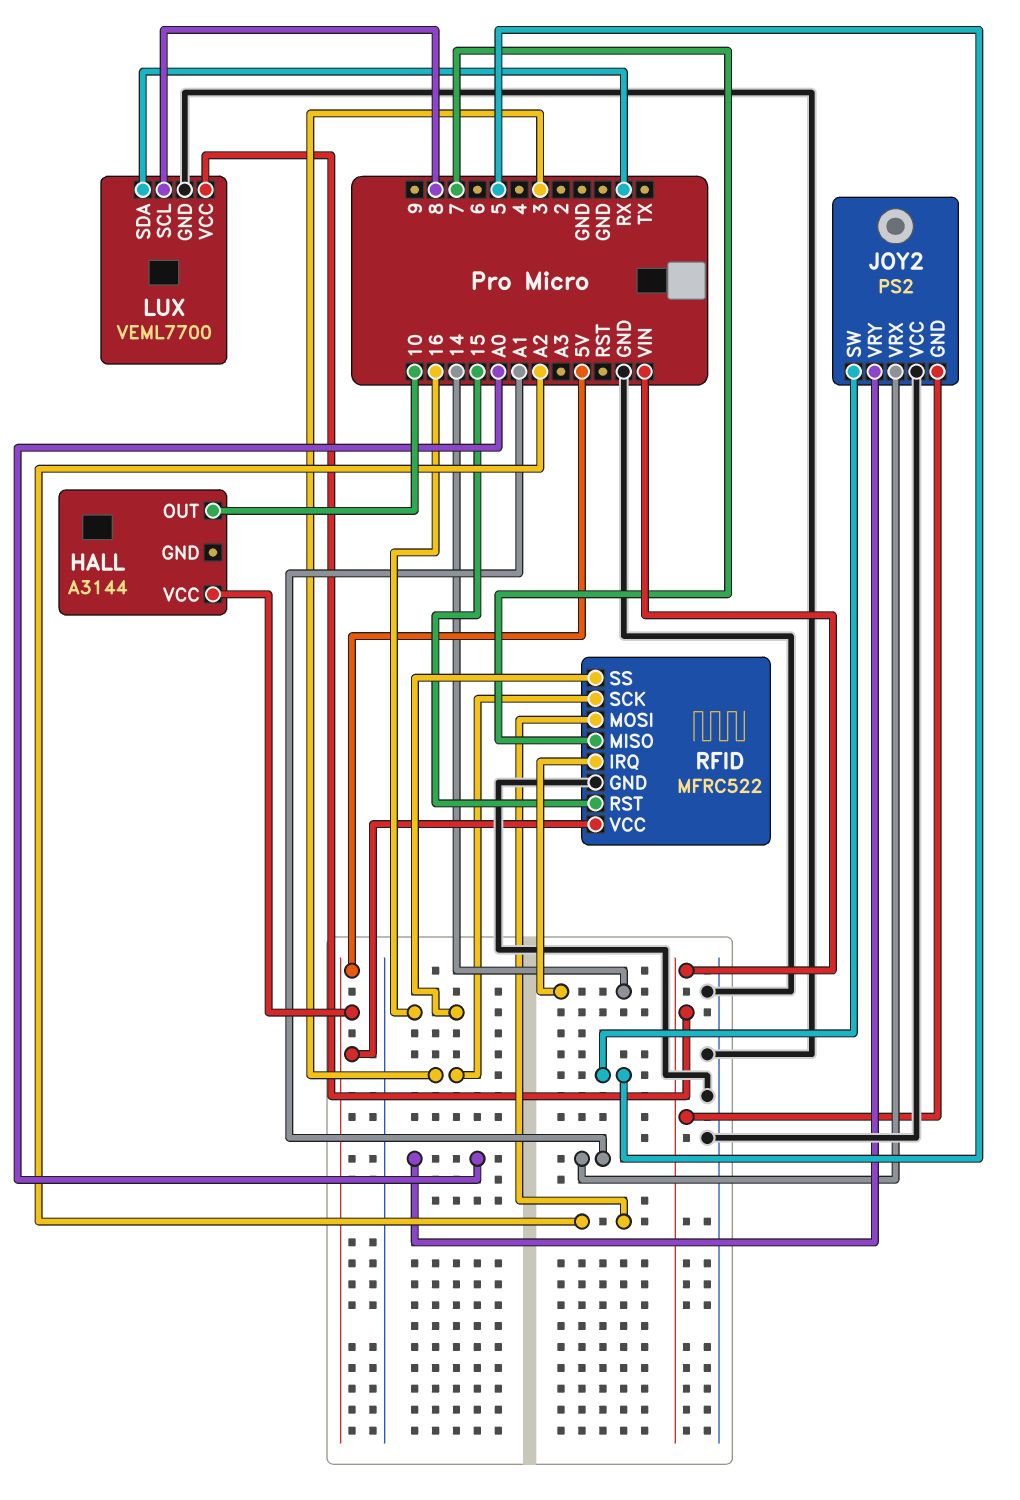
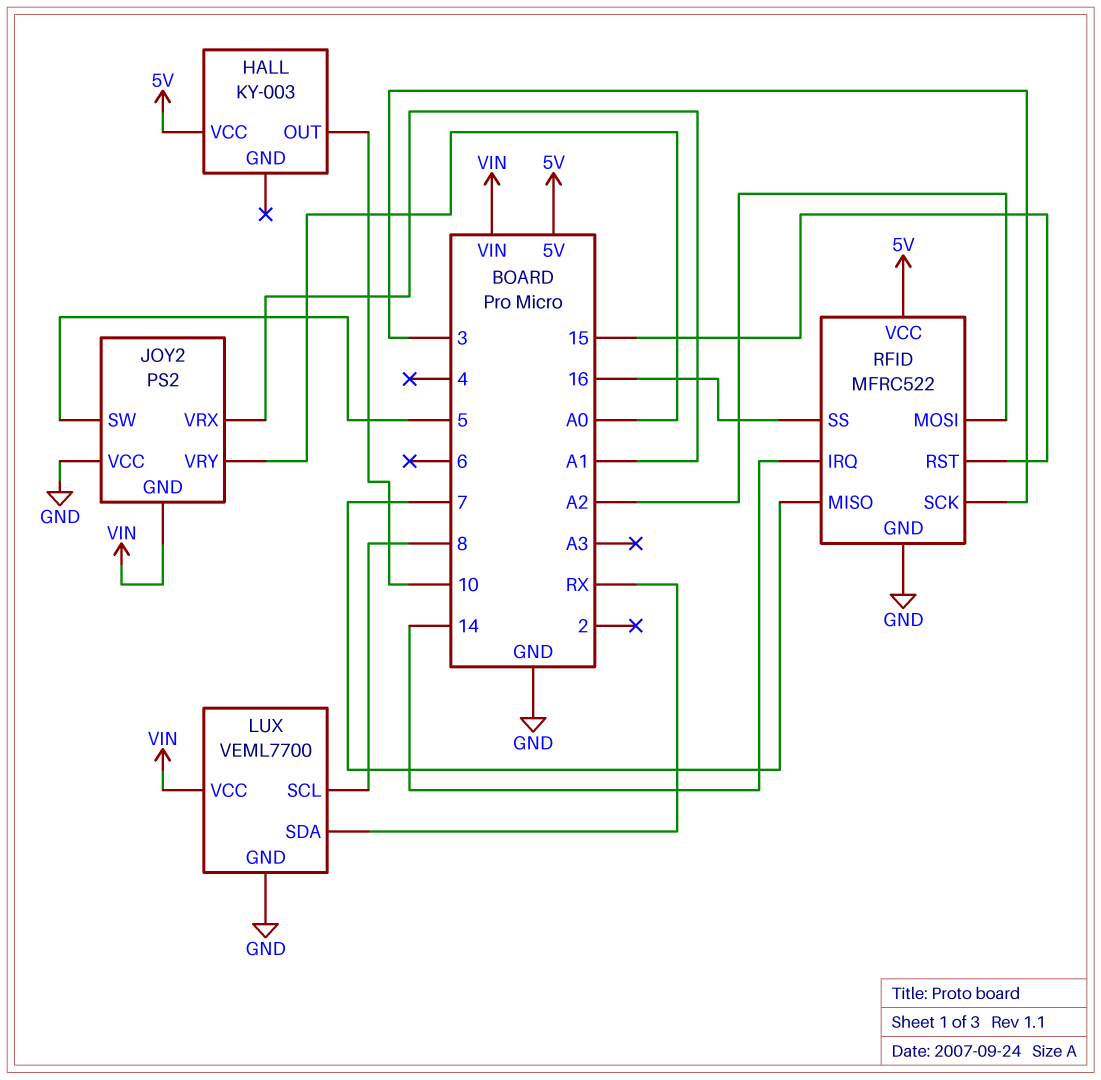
HALL: A3144 -> KY-003

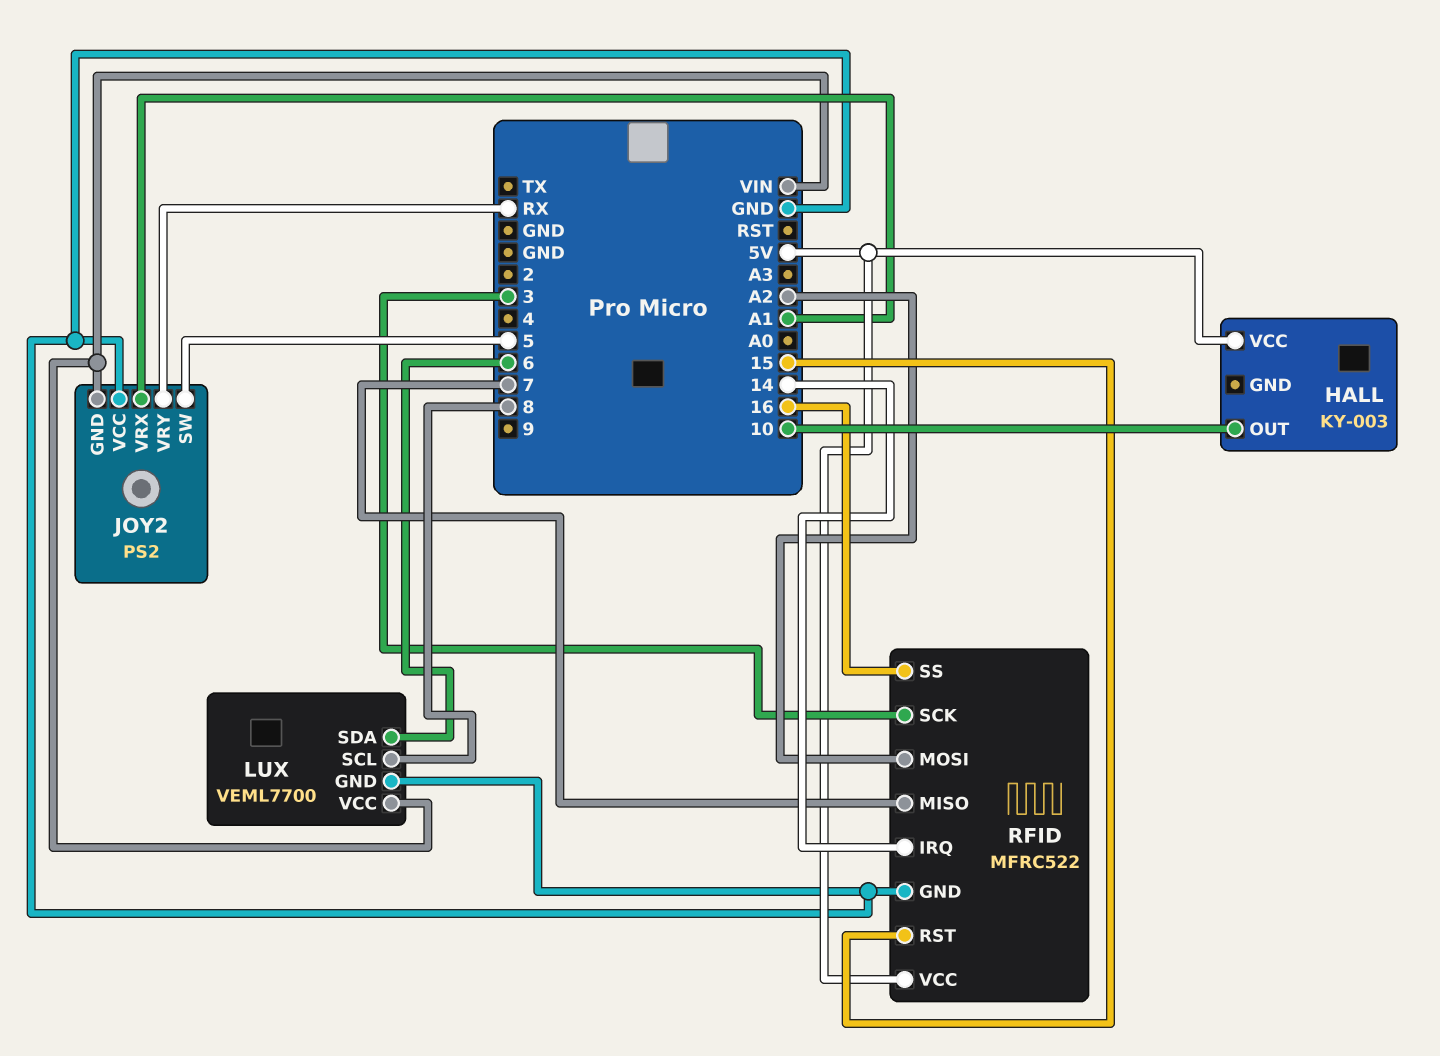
JOY2 pin VRY: A0 -> RX
LUX pin SDA: RX -> 6

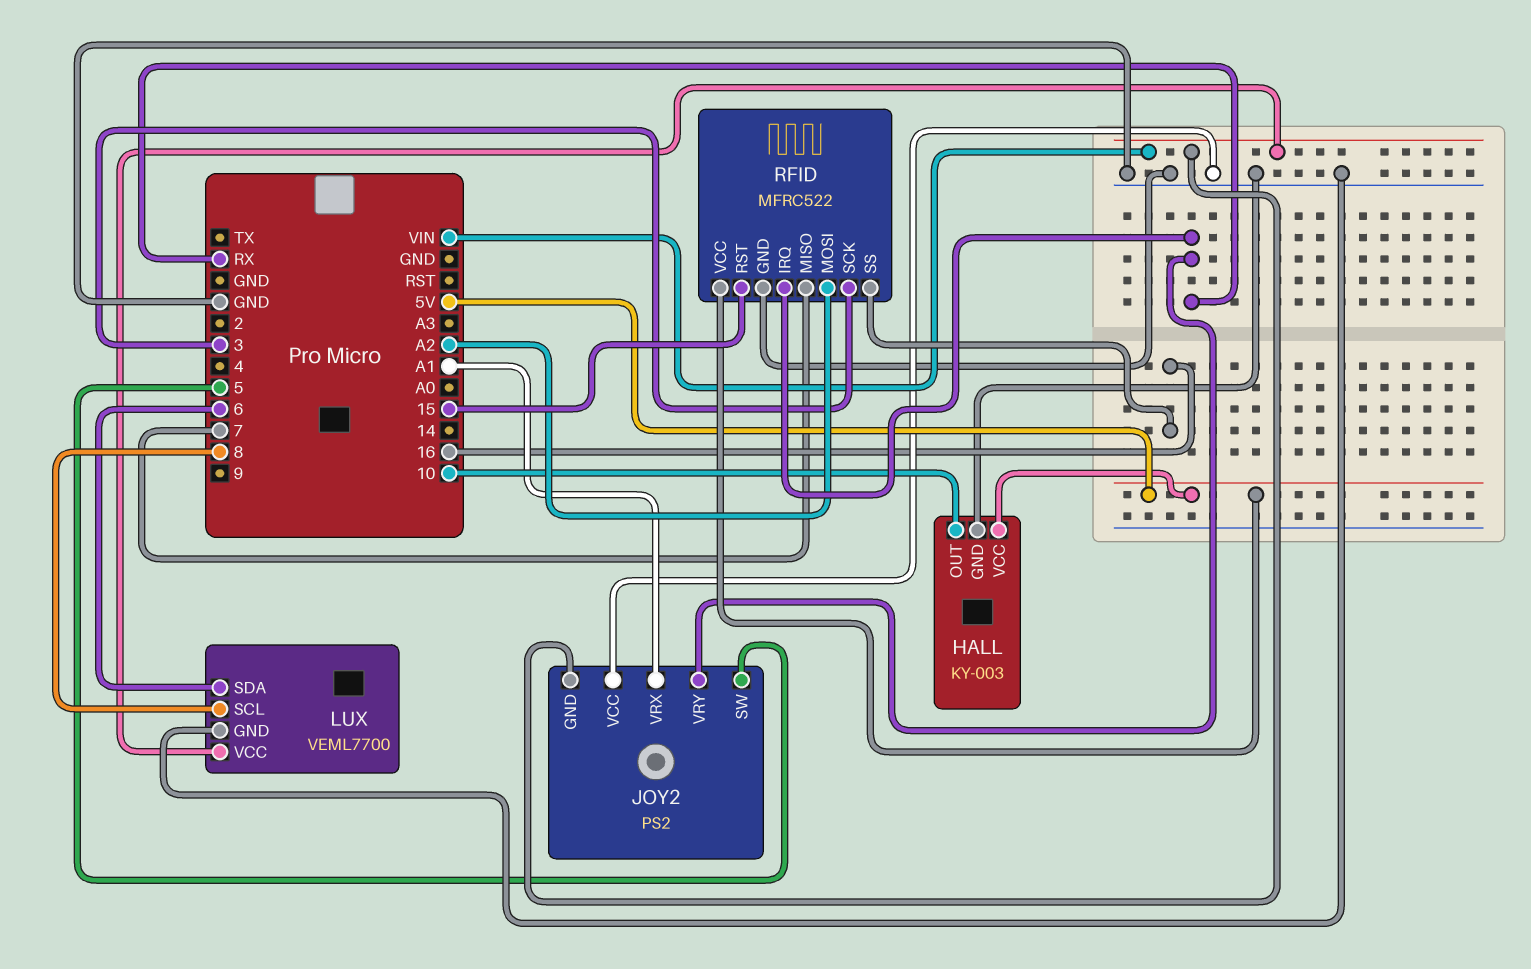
HALL pin GND: none -> GND
RFID pin IRQ: 14 -> RX

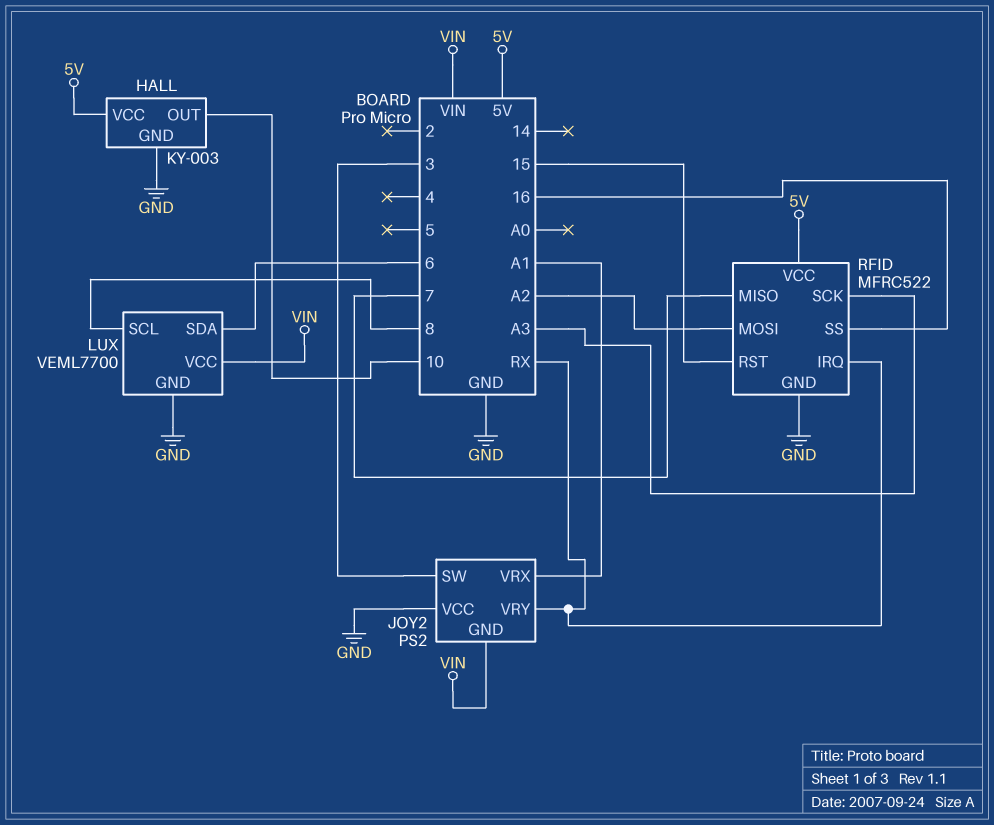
JOY2 pin SW: 5 -> 3
RFID pin SCK: 3 -> A3

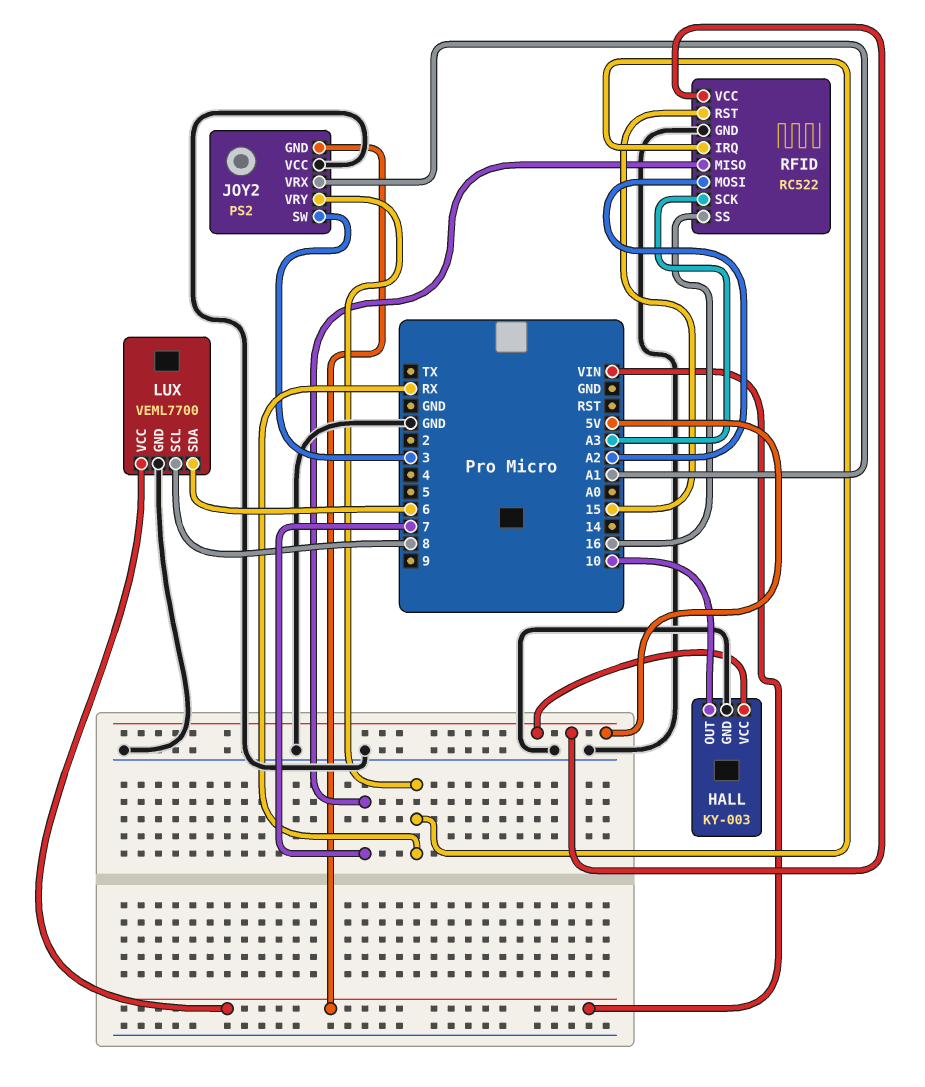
RFID: MFRC522 -> RC522

